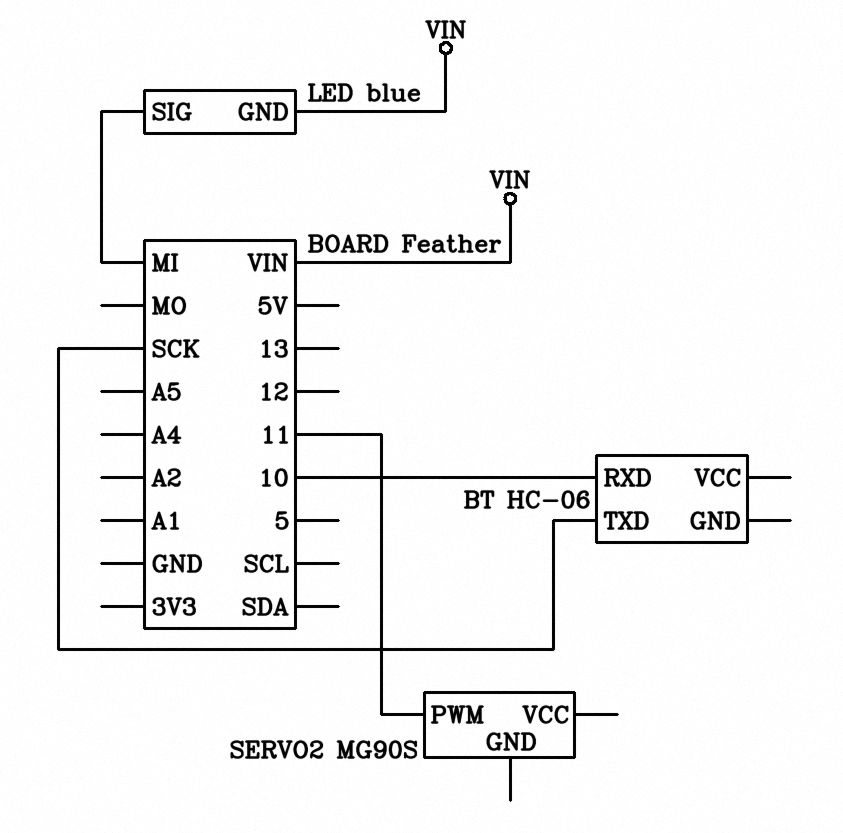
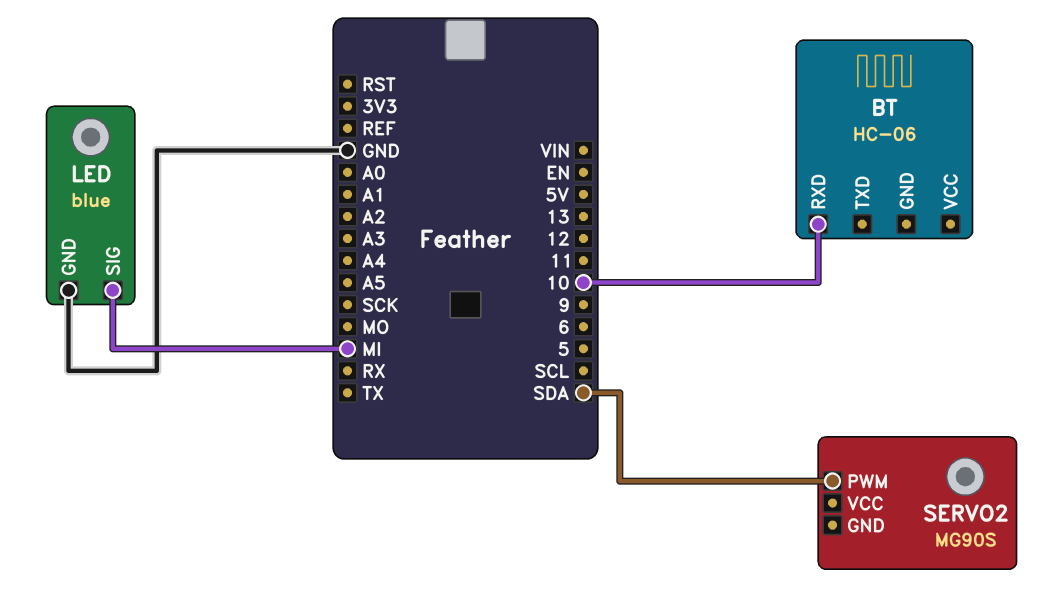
BT pin TXD: SCK -> none
LED pin GND: VIN -> GND
SERVO2 pin PWM: 11 -> SDA

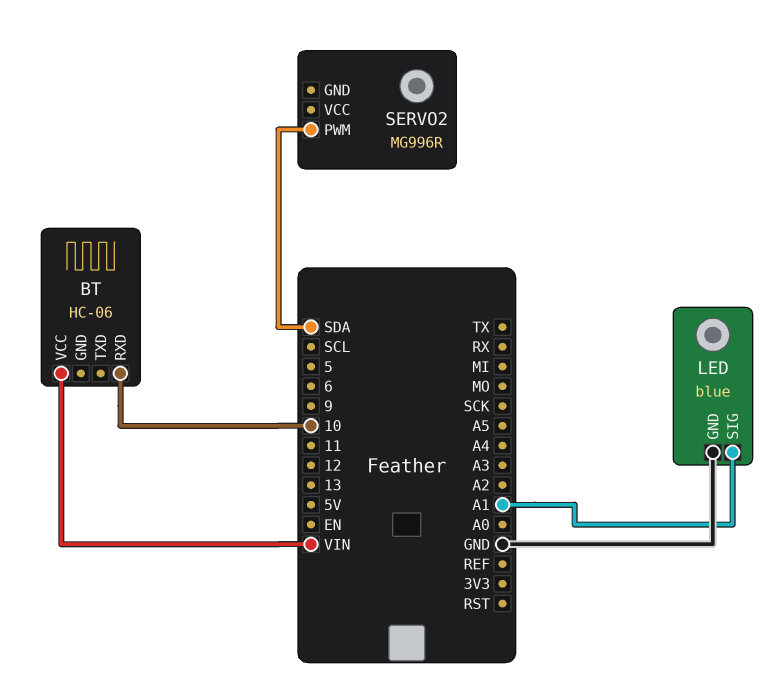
BT pin VCC: none -> VIN
LED pin SIG: MI -> A1
SERVO2: MG90S -> MG996R

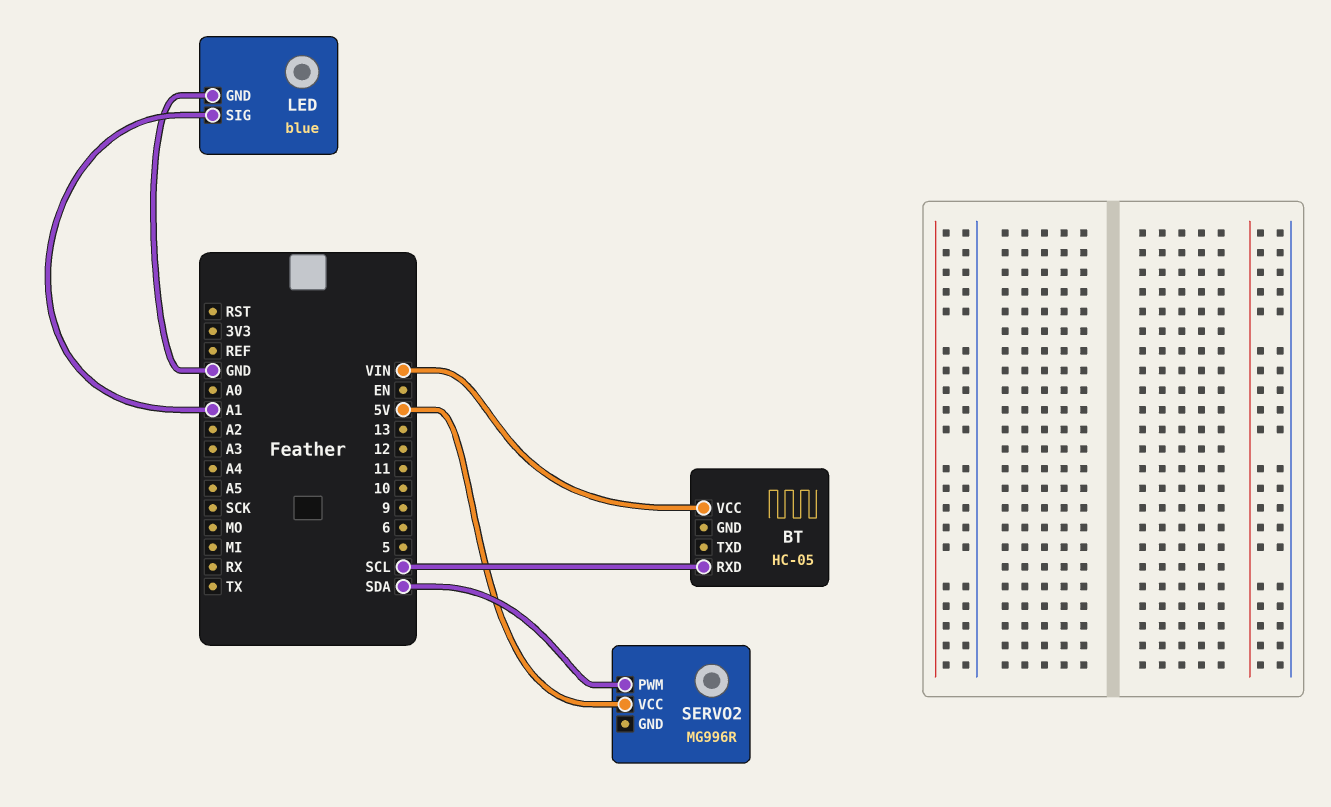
BT: HC-06 -> HC-05
BT pin RXD: 10 -> SCL
SERVO2 pin VCC: none -> 5V

